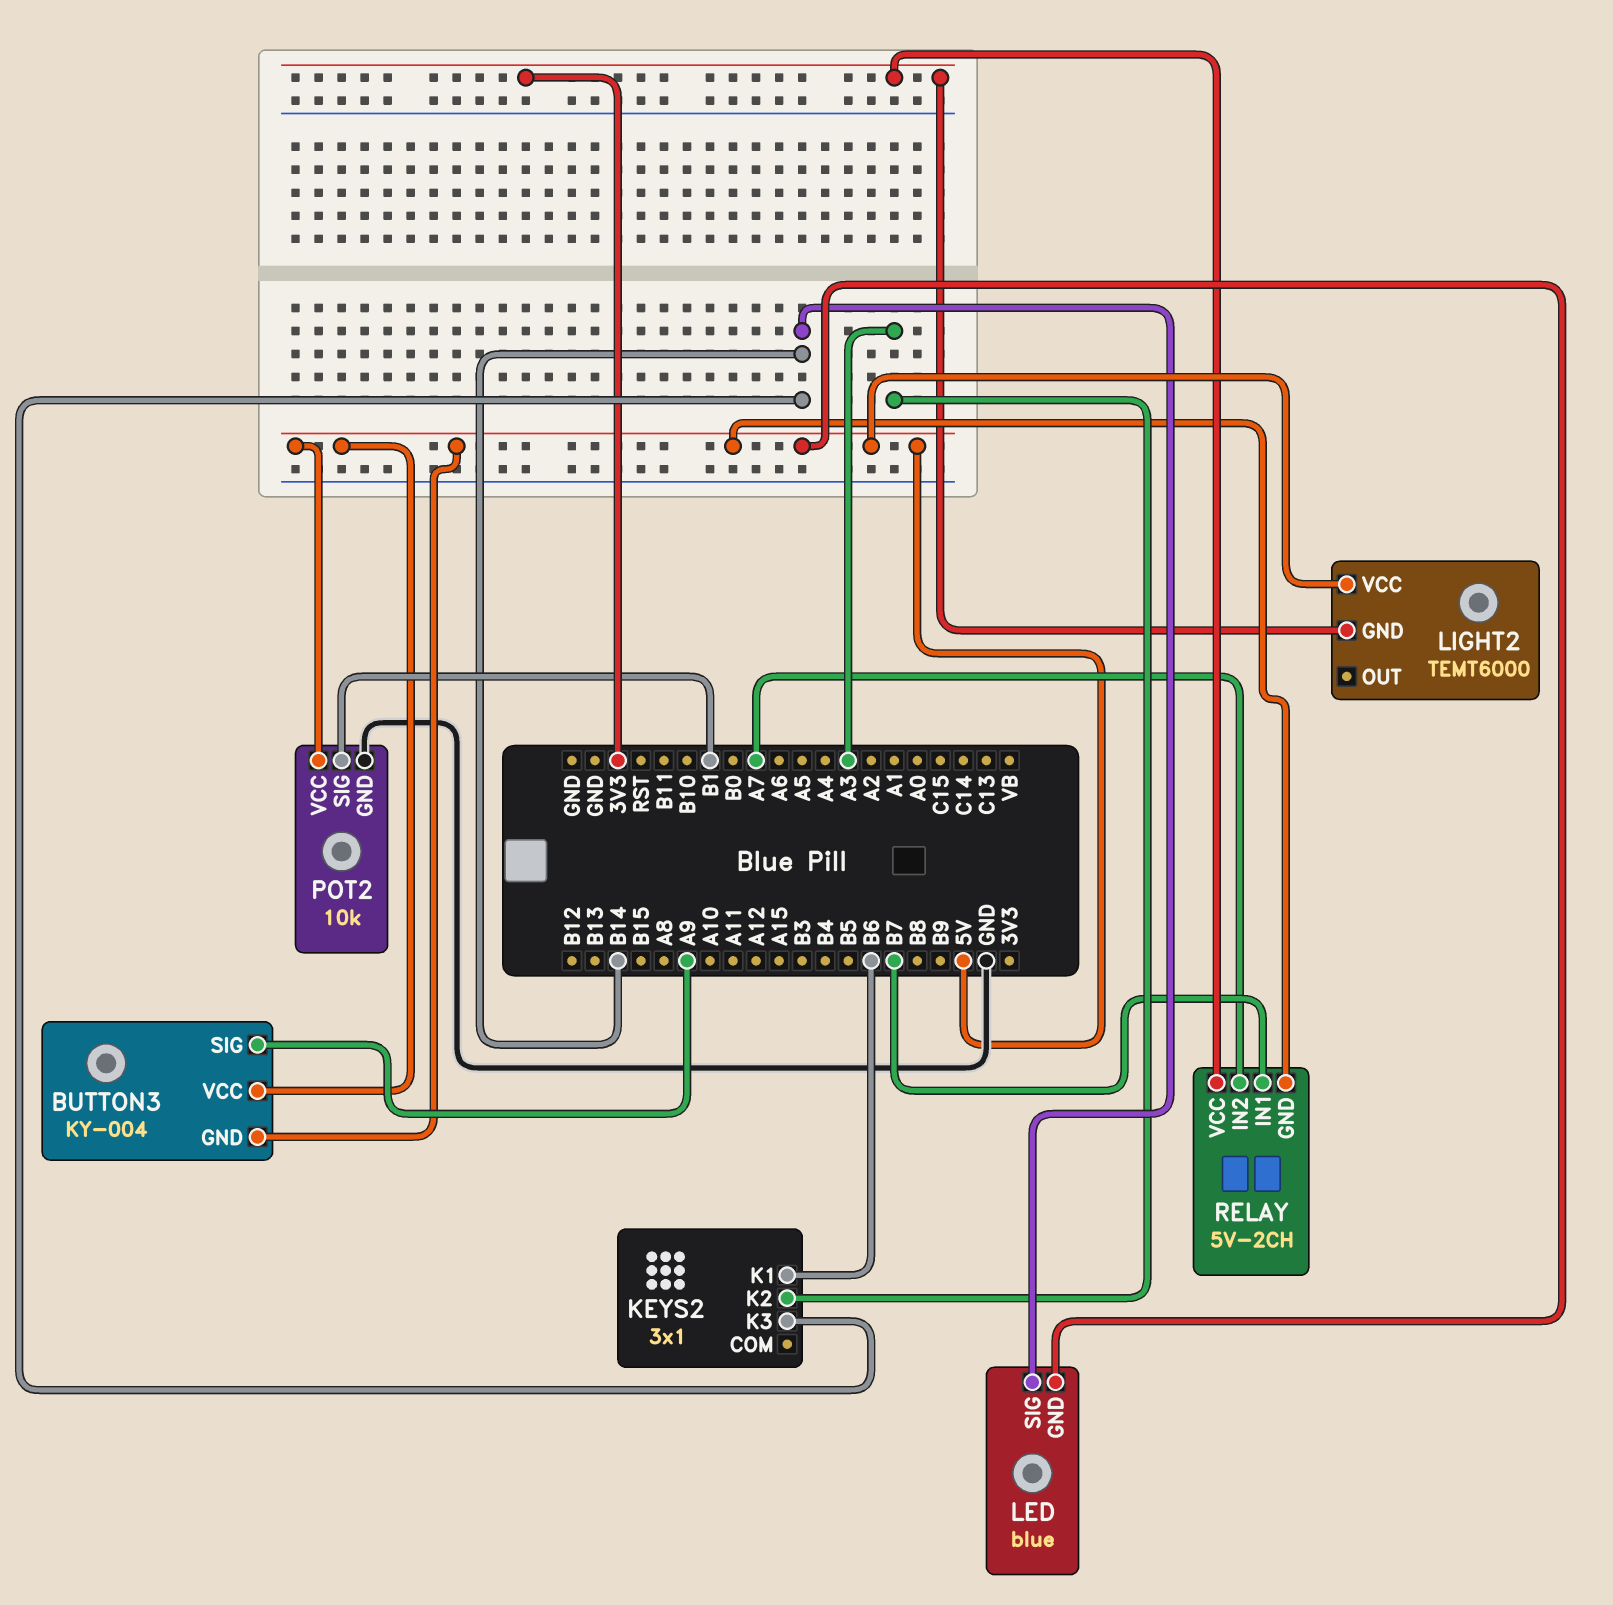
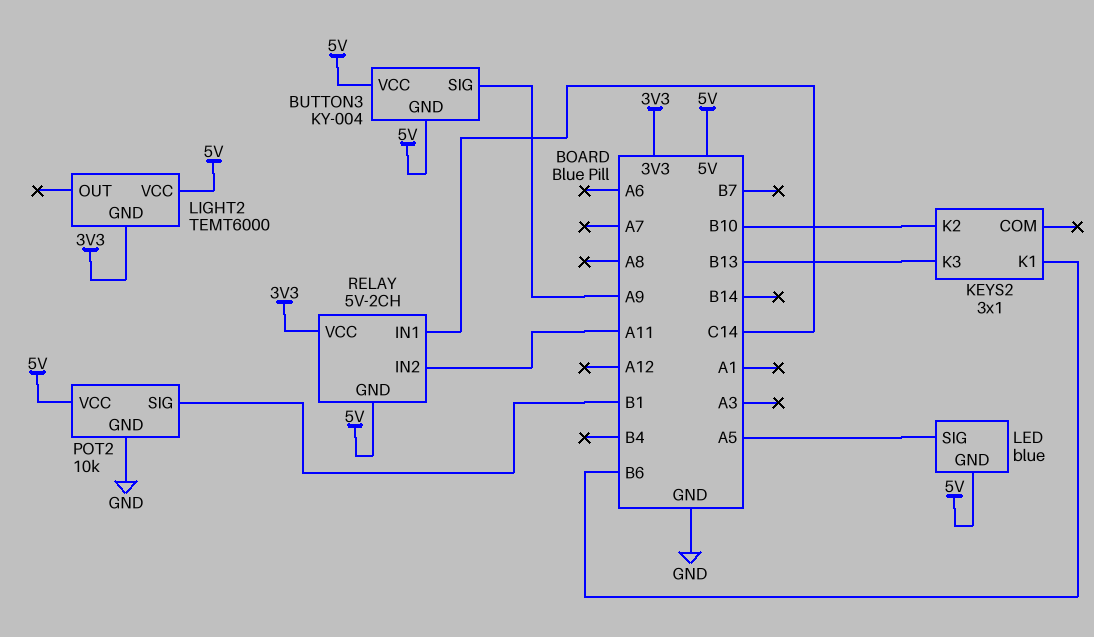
KEYS2 pin K2: A3 -> B10
KEYS2 pin K3: B14 -> B13
LED pin SIG: B14 -> A5
RELAY pin IN1: B7 -> C14
RELAY pin IN2: A7 -> A11

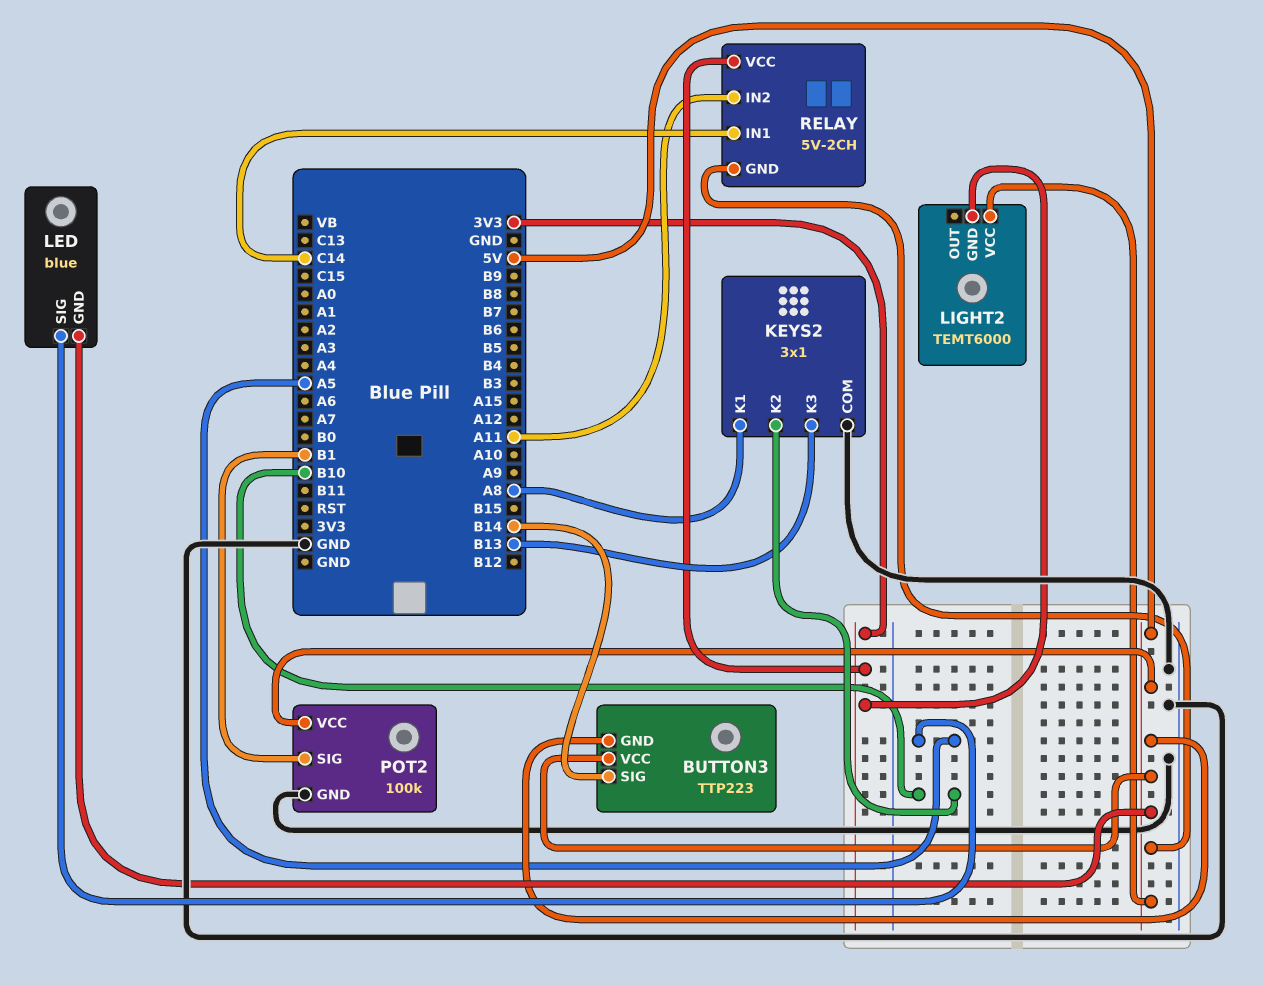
BUTTON3: KY-004 -> TTP223
BUTTON3 pin SIG: A9 -> B14
KEYS2 pin COM: none -> GND
KEYS2 pin K1: B6 -> A8
POT2: 10k -> 100k

